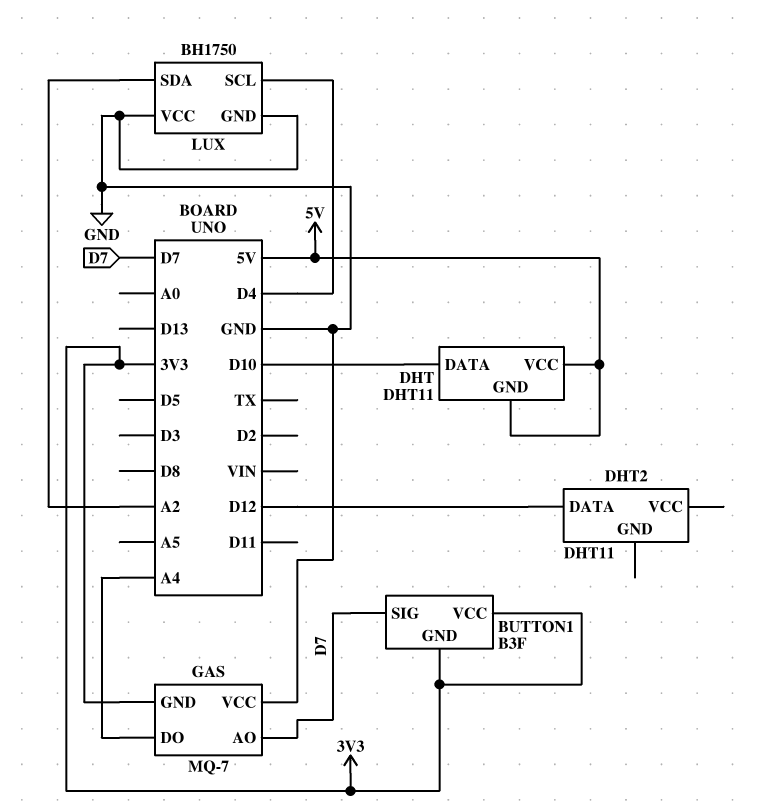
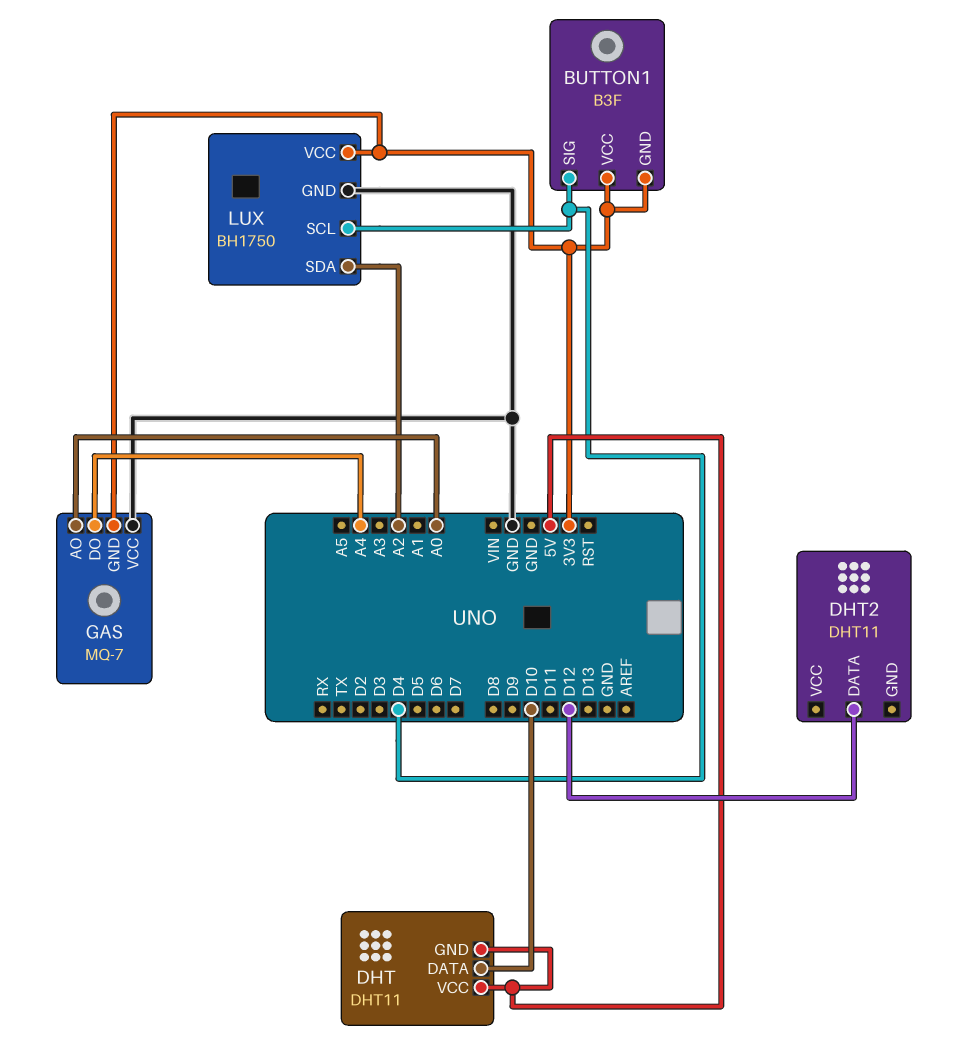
BUTTON1 pin SIG: D7 -> D4
GAS pin AO: D7 -> A0
LUX pin VCC: GND -> 3V3

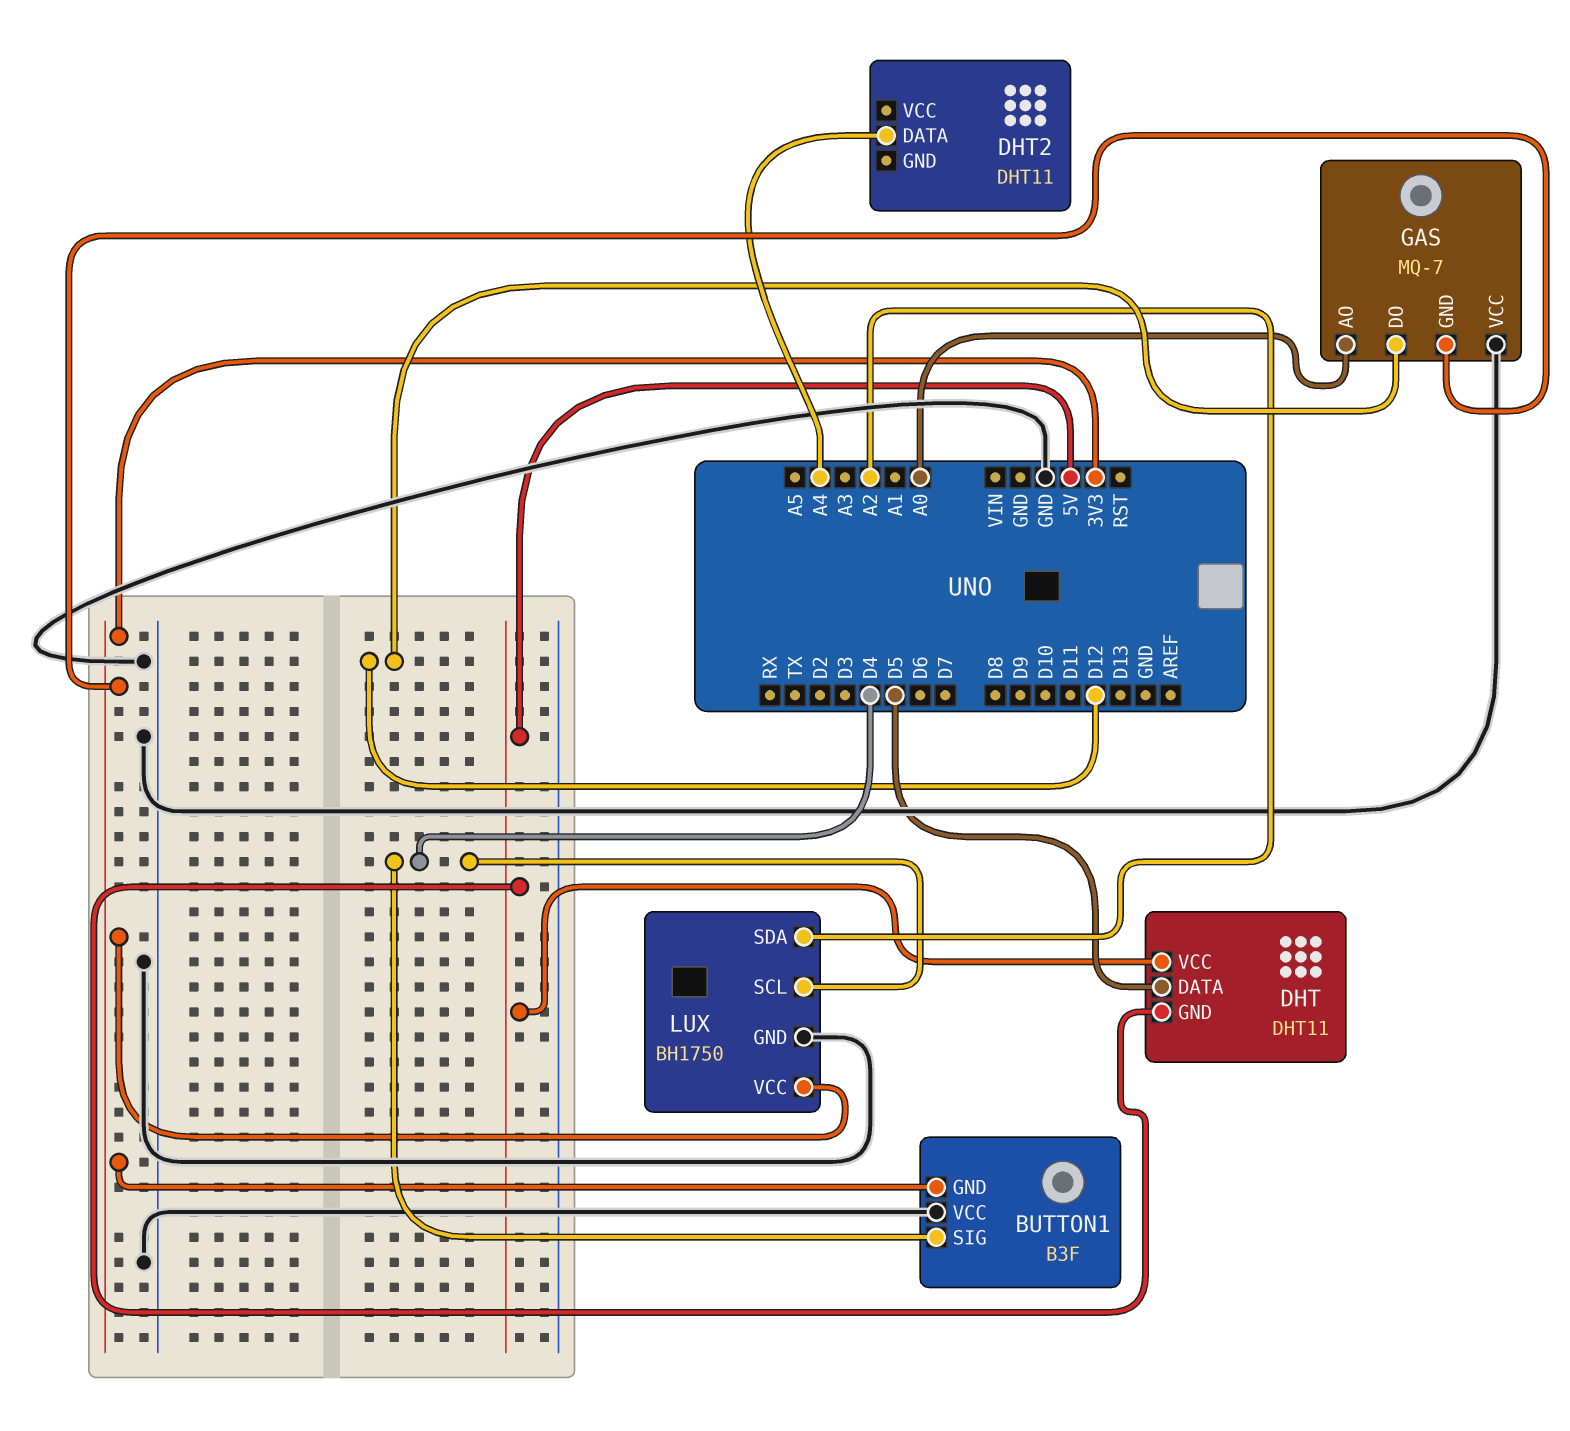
BUTTON1 pin VCC: 3V3 -> GND
DHT pin DATA: D10 -> D5
DHT2 pin DATA: D12 -> A4
GAS pin DO: A4 -> D12

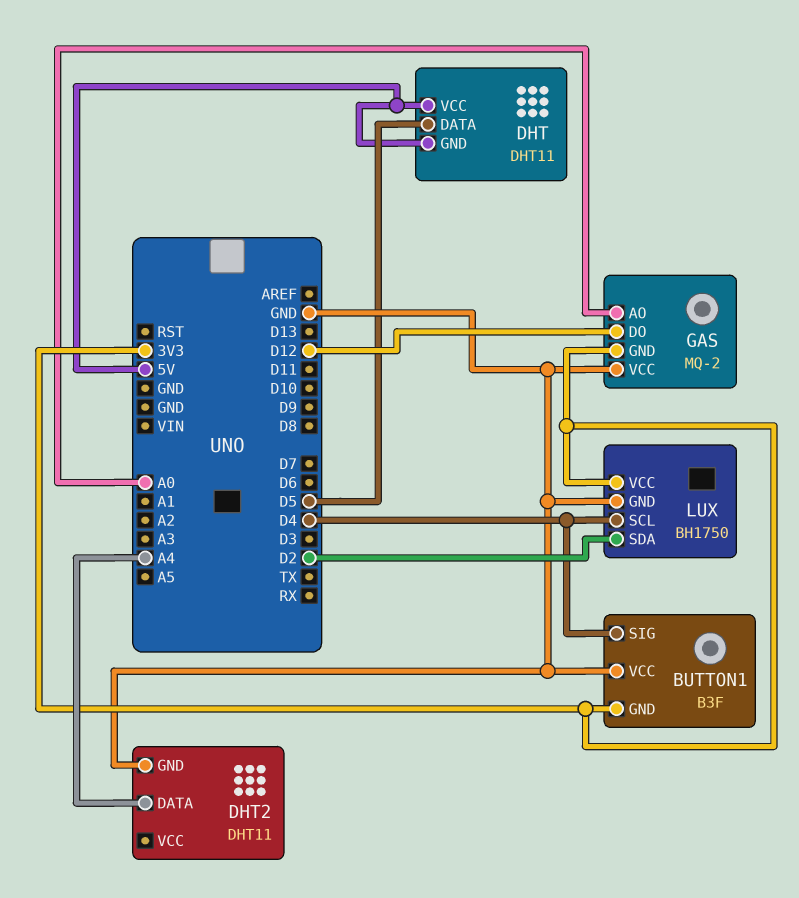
DHT2 pin GND: none -> GND
GAS: MQ-7 -> MQ-2
LUX pin SDA: A2 -> D2

